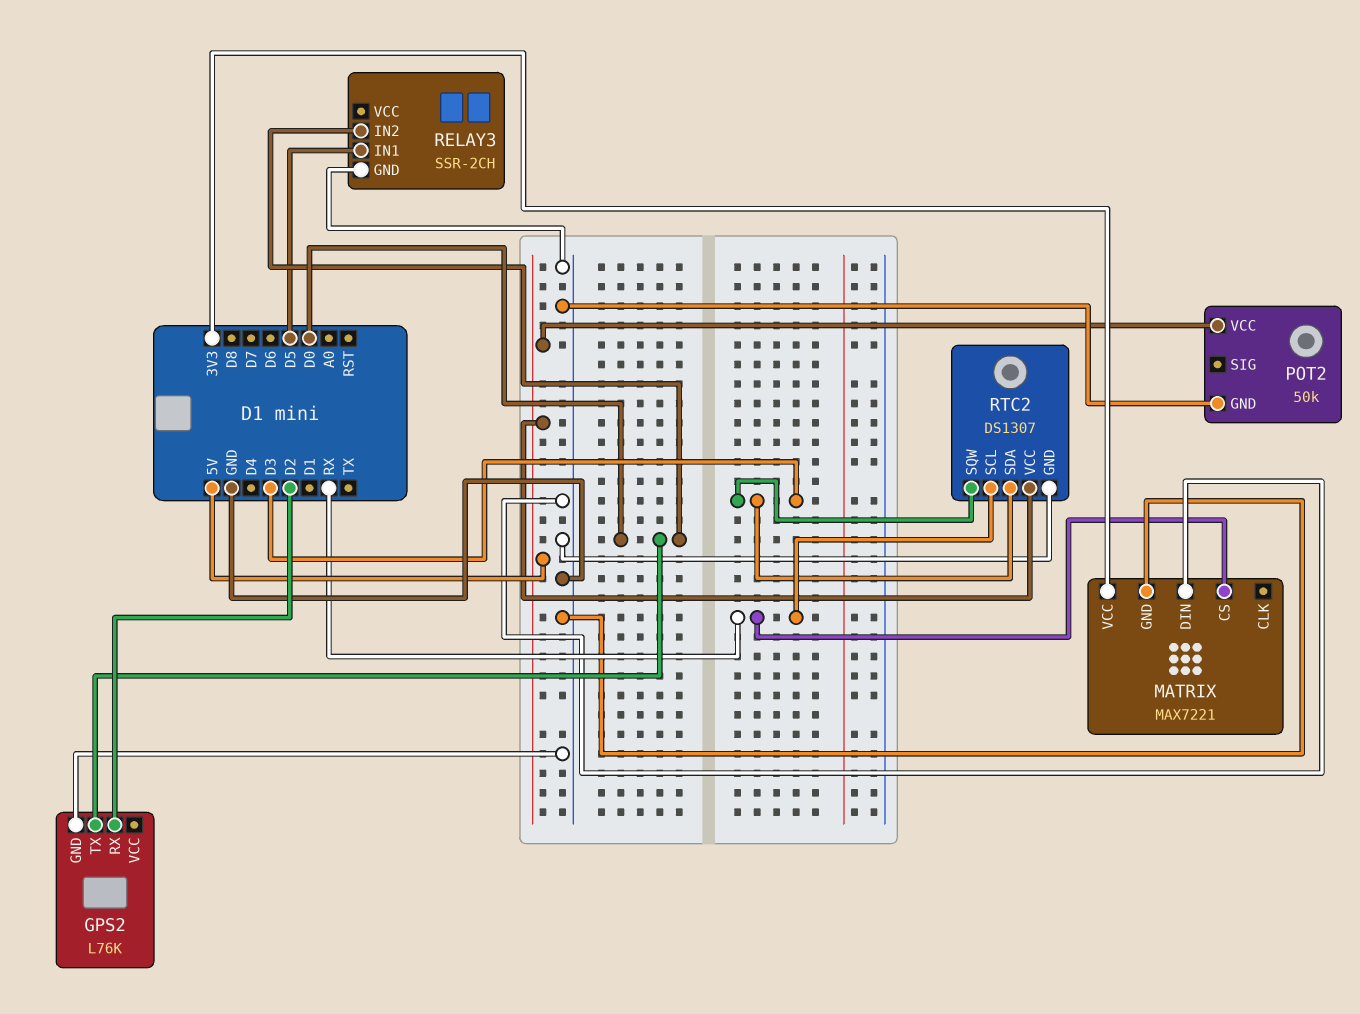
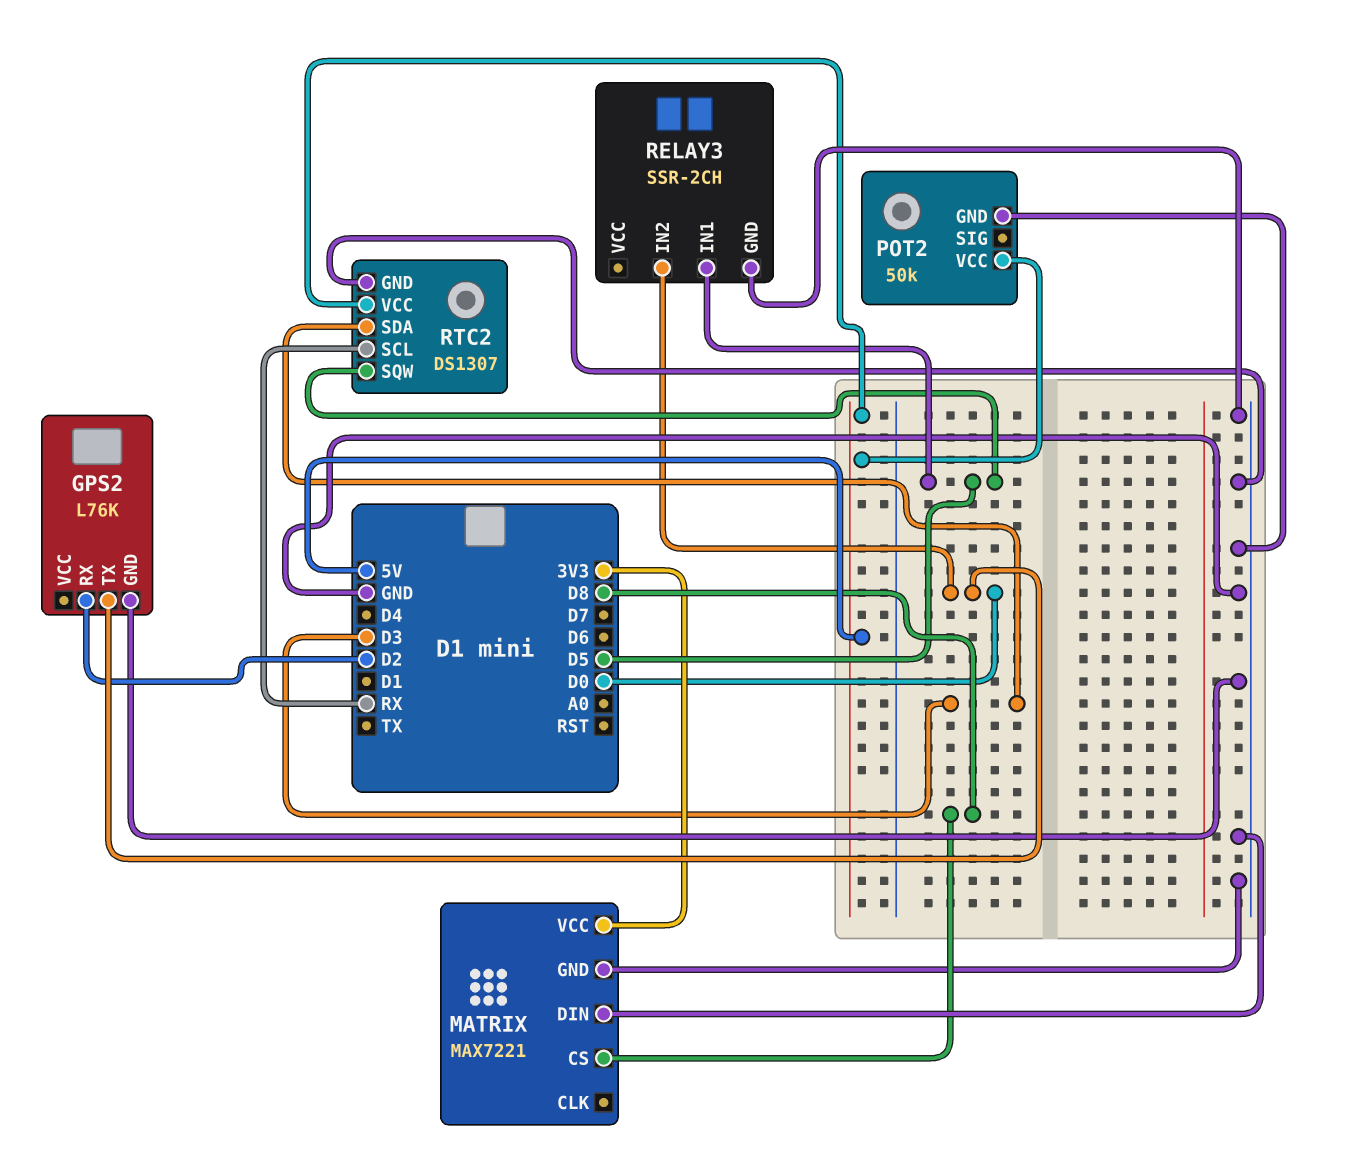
MATRIX pin CS: RX -> D8
RTC2 pin SQW: D3 -> D5

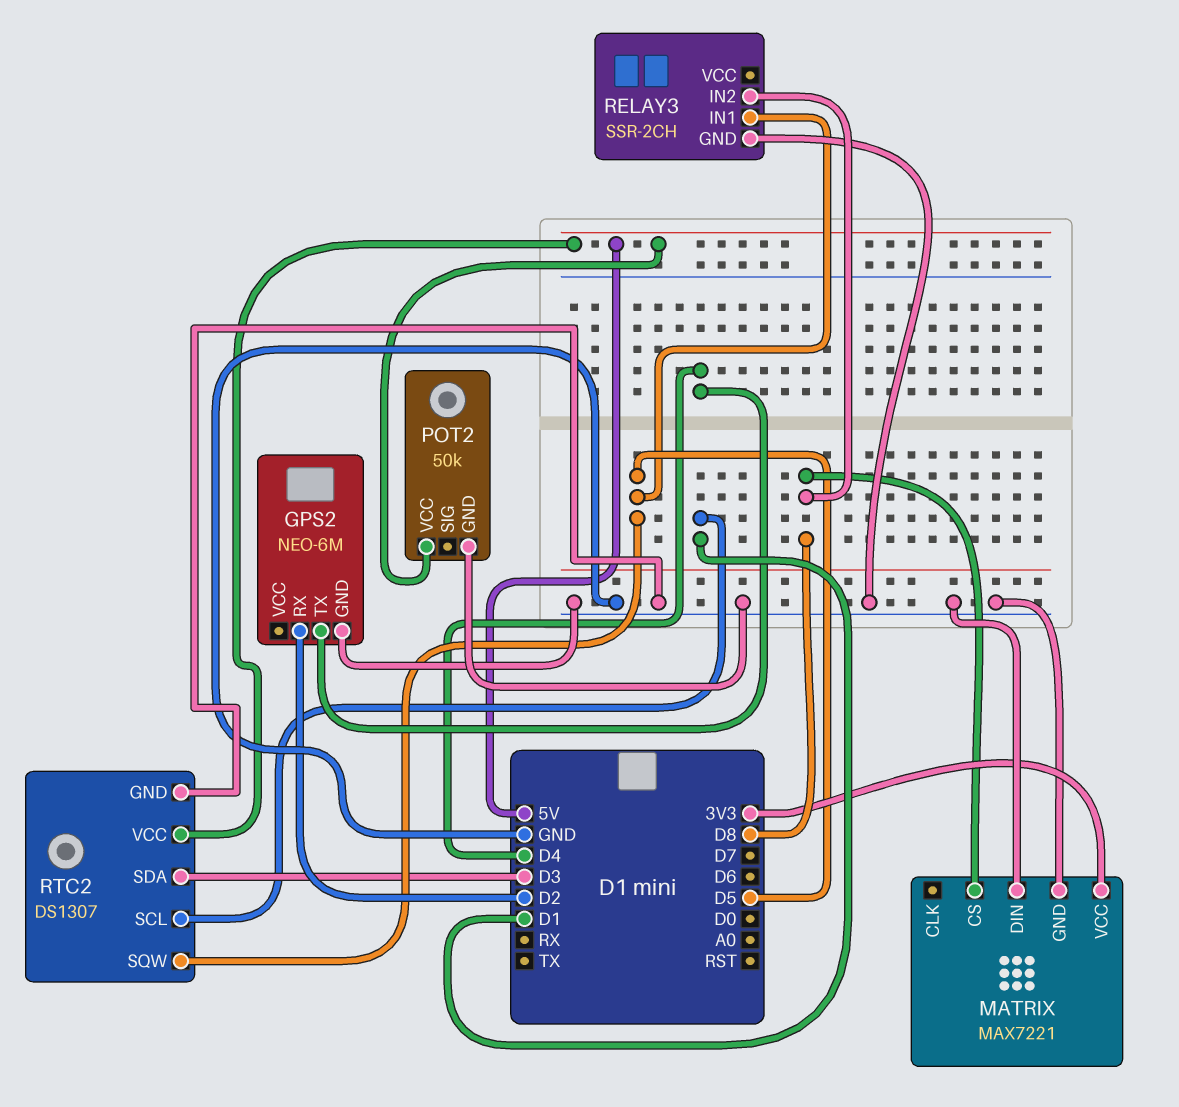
GPS2: L76K -> NEO-6M
GPS2 pin TX: D0 -> D4
RELAY3 pin IN2: D0 -> D8
RTC2 pin SCL: RX -> D1

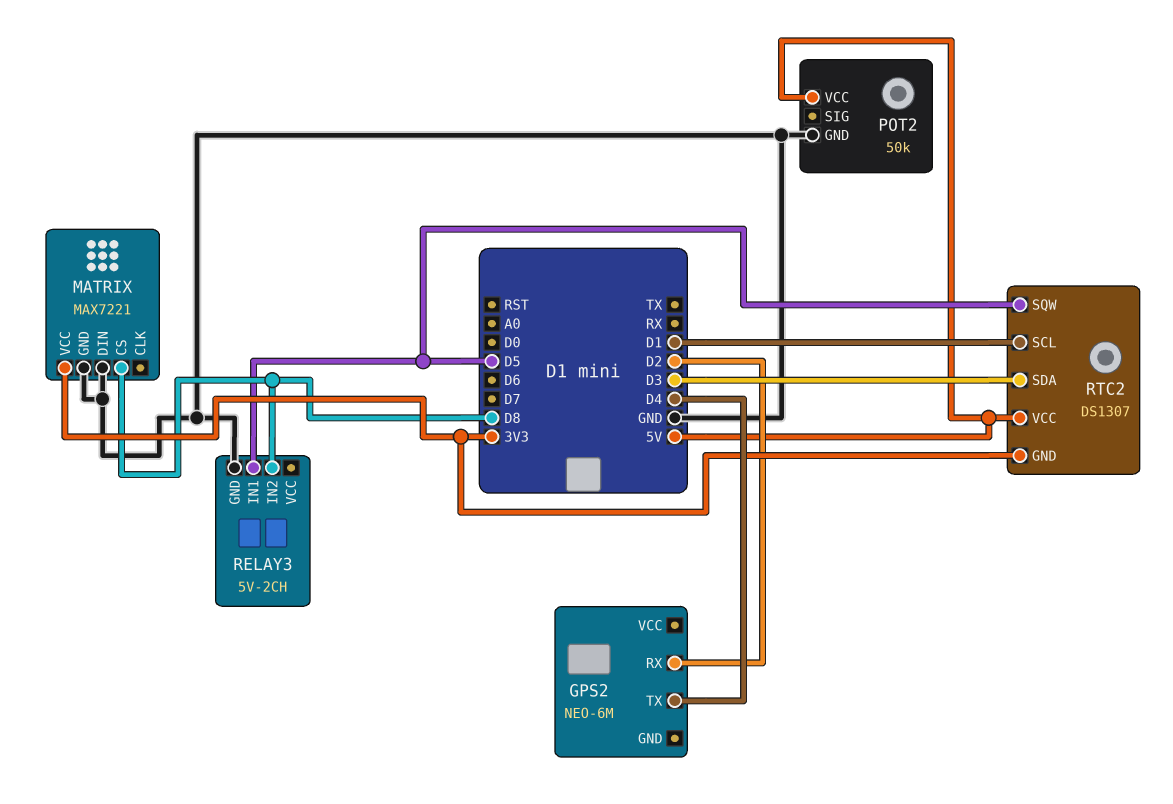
GPS2 pin GND: GND -> none
RELAY3: SSR-2CH -> 5V-2CH
RTC2 pin GND: GND -> 3V3

